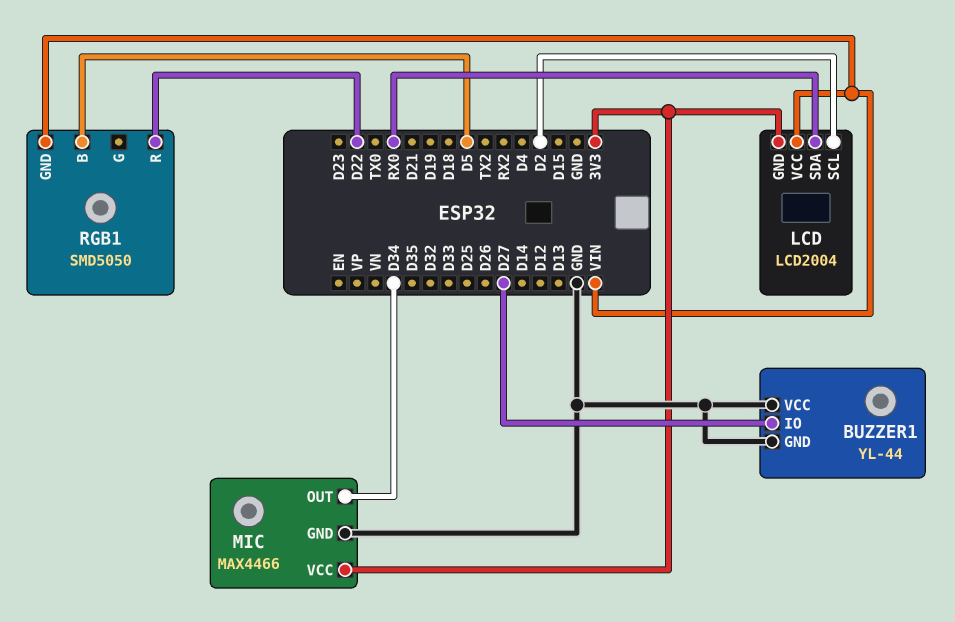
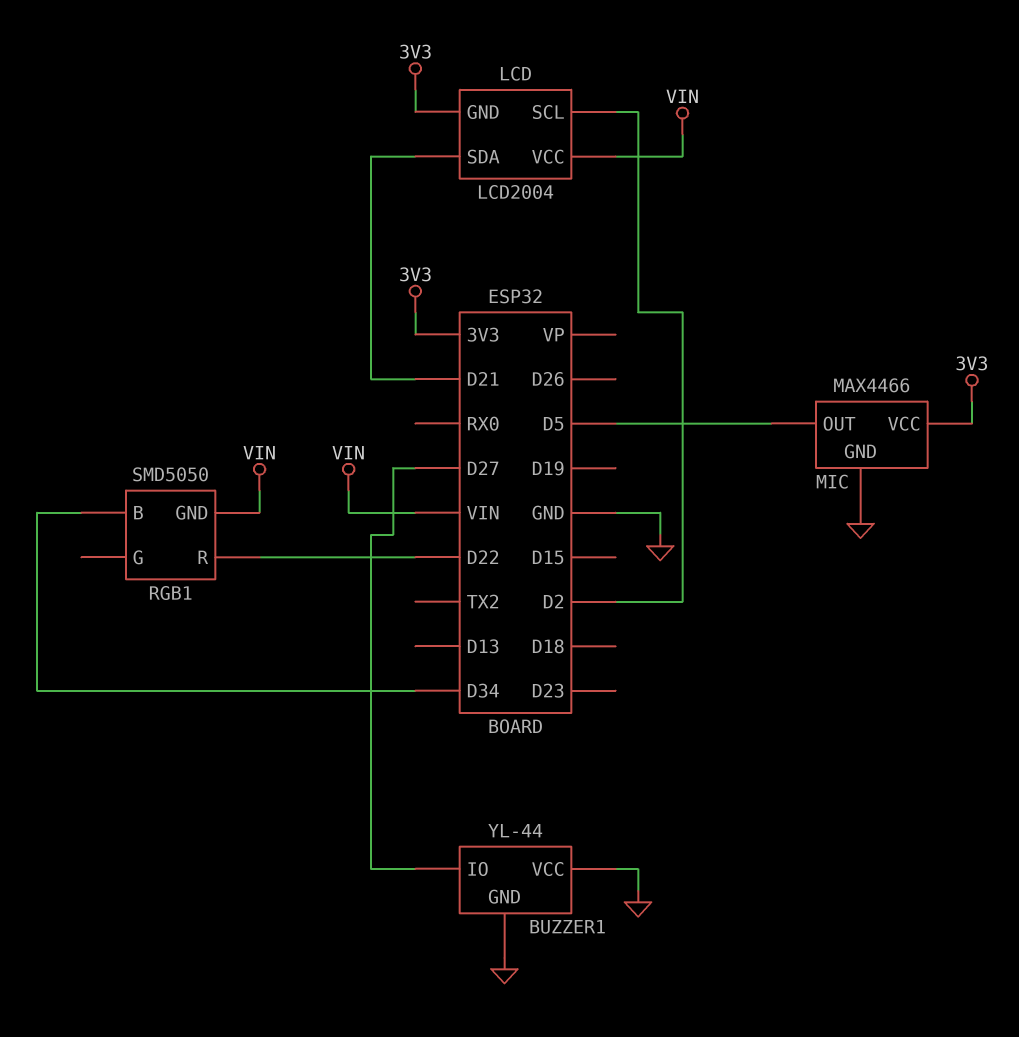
LCD pin SDA: RX0 -> D21
MIC pin OUT: D34 -> D5
RGB1 pin B: D5 -> D34

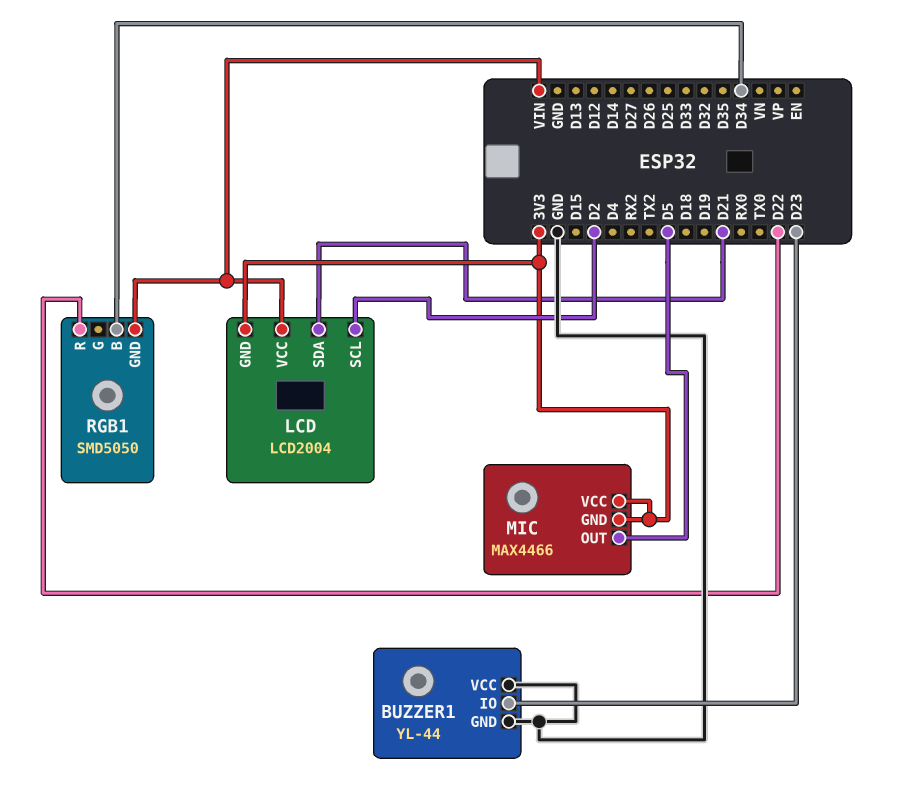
BUZZER1 pin IO: D27 -> D23
MIC pin GND: GND -> 3V3

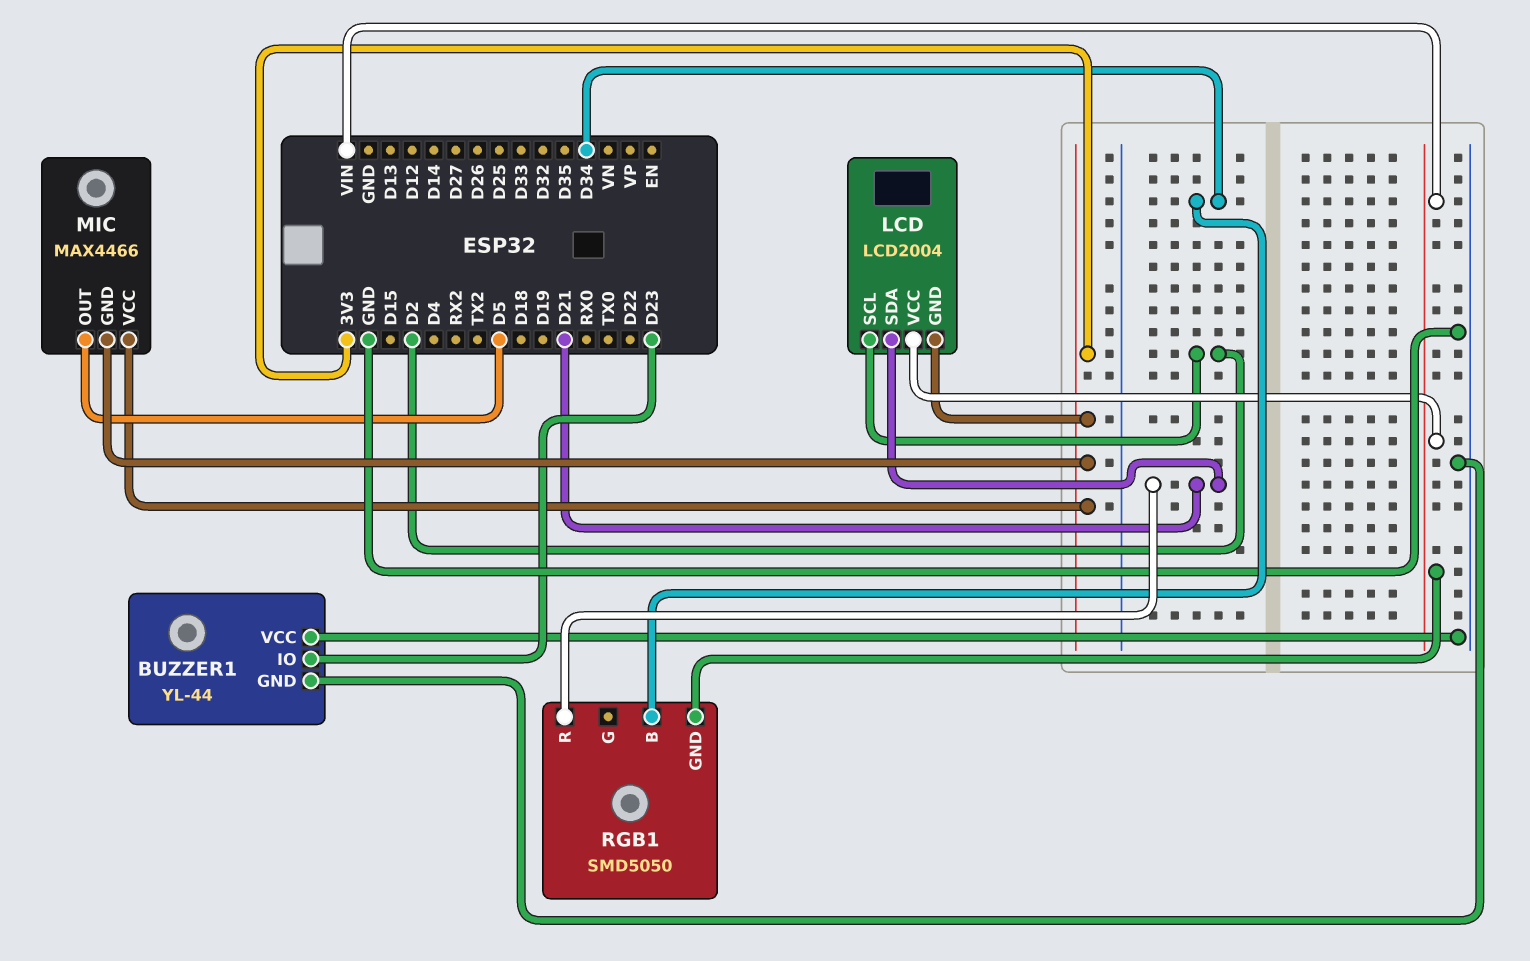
RGB1 pin R: D22 -> D21

